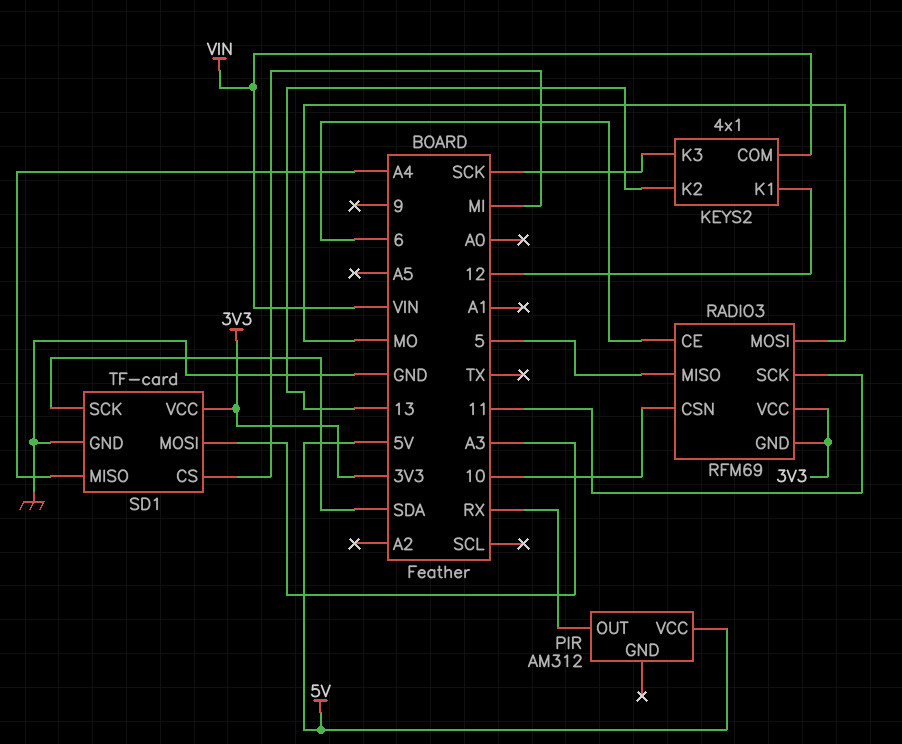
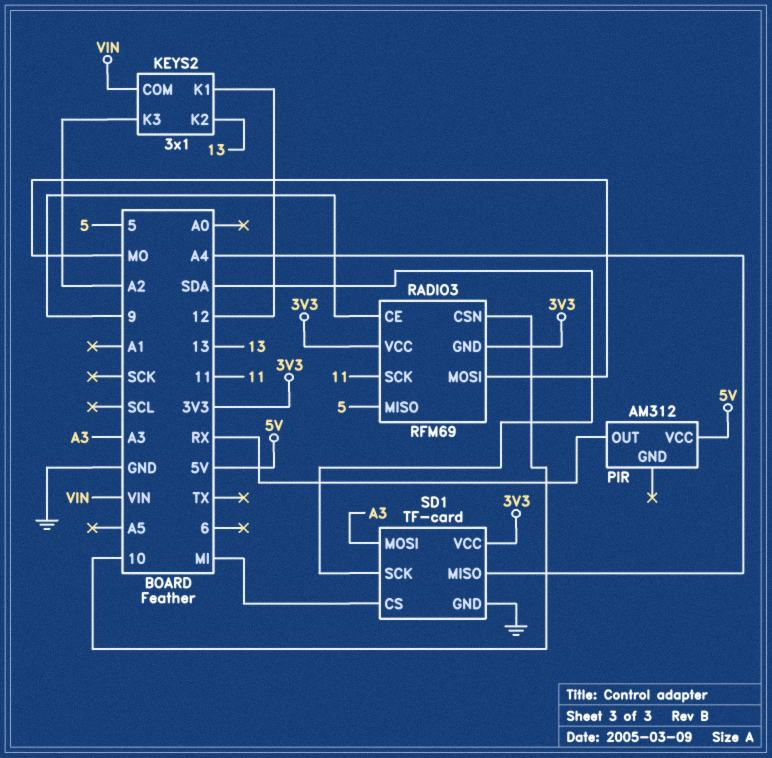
KEYS2: 4x1 -> 3x1
KEYS2 pin K3: SCK -> A2
RADIO3 pin CE: 6 -> 9

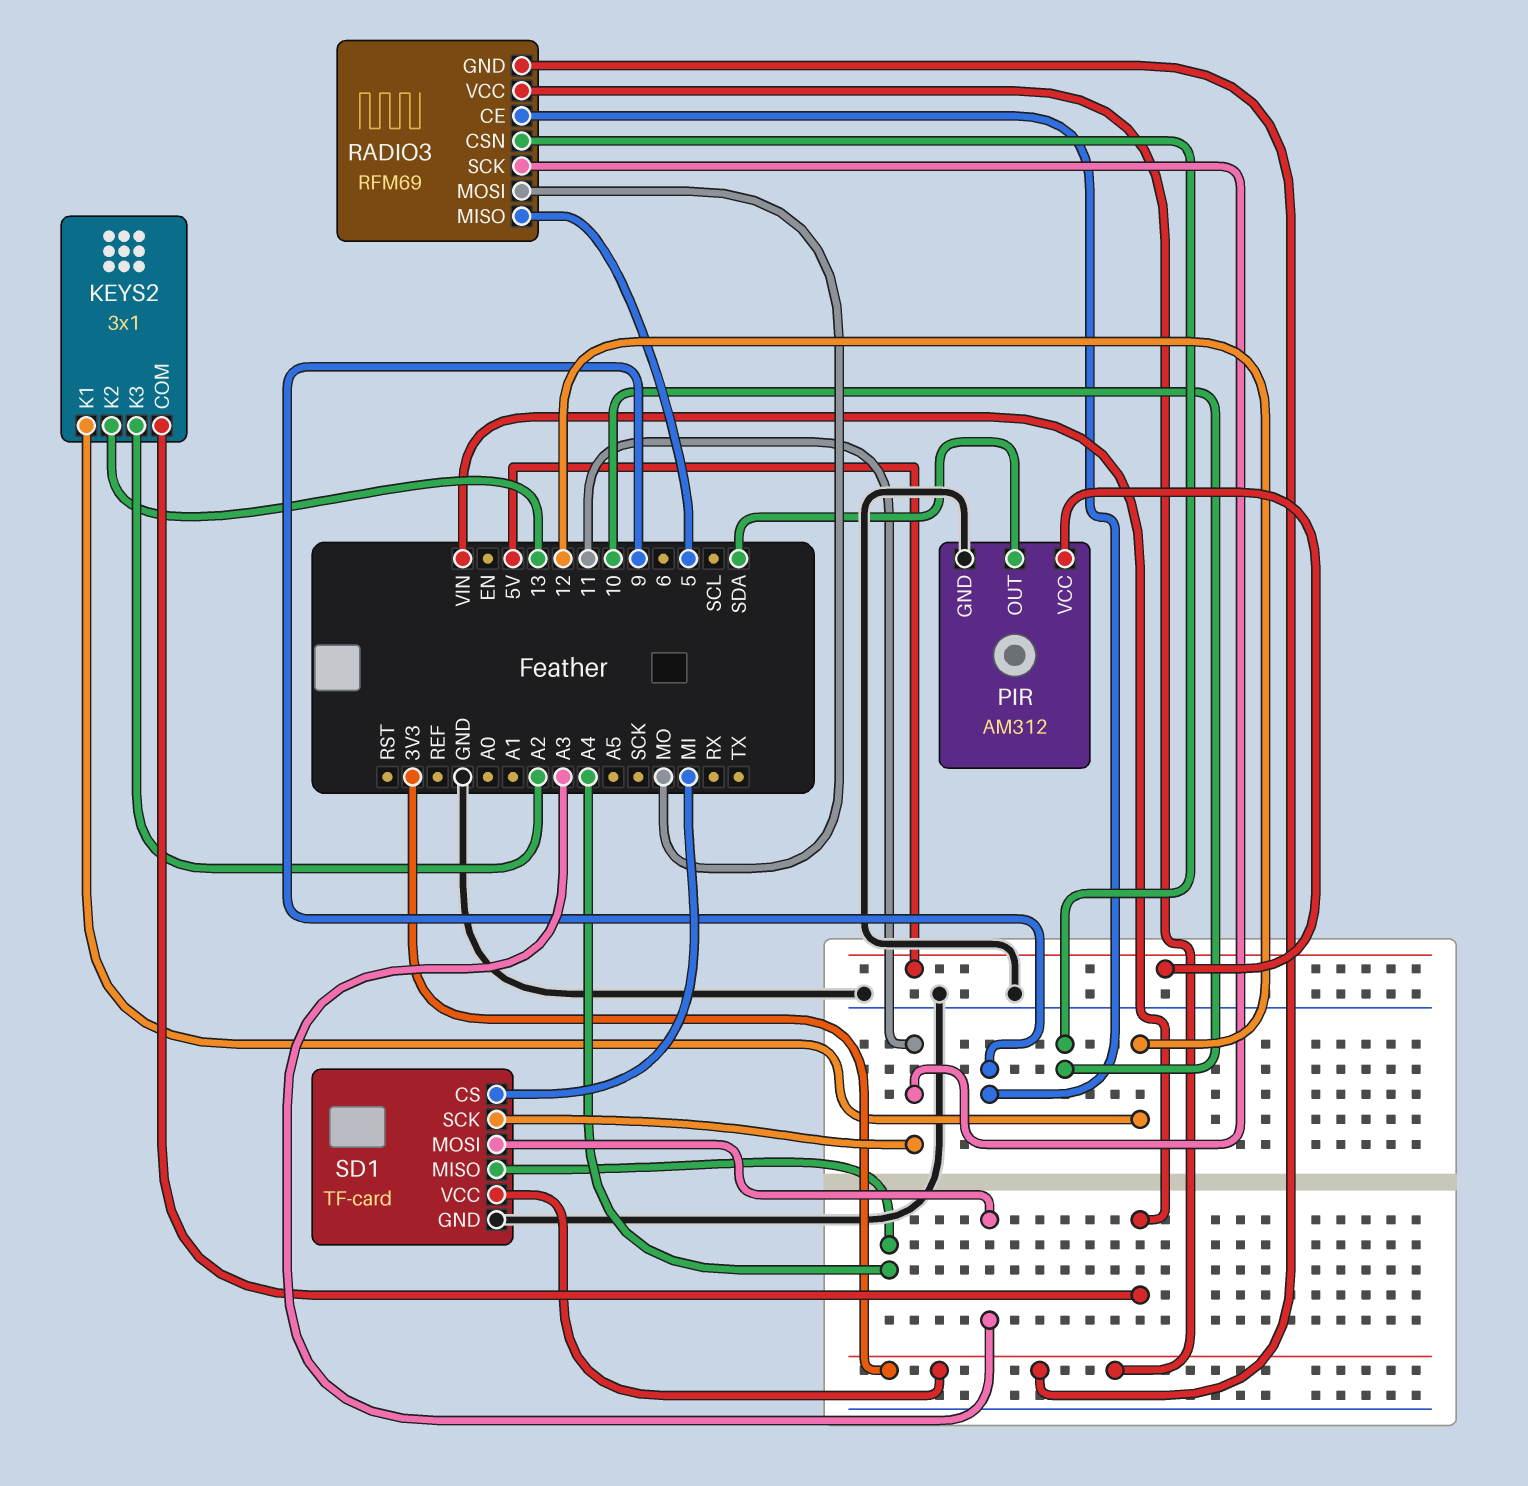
PIR pin GND: none -> GND
PIR pin OUT: RX -> SDA
SD1 pin SCK: SDA -> 11

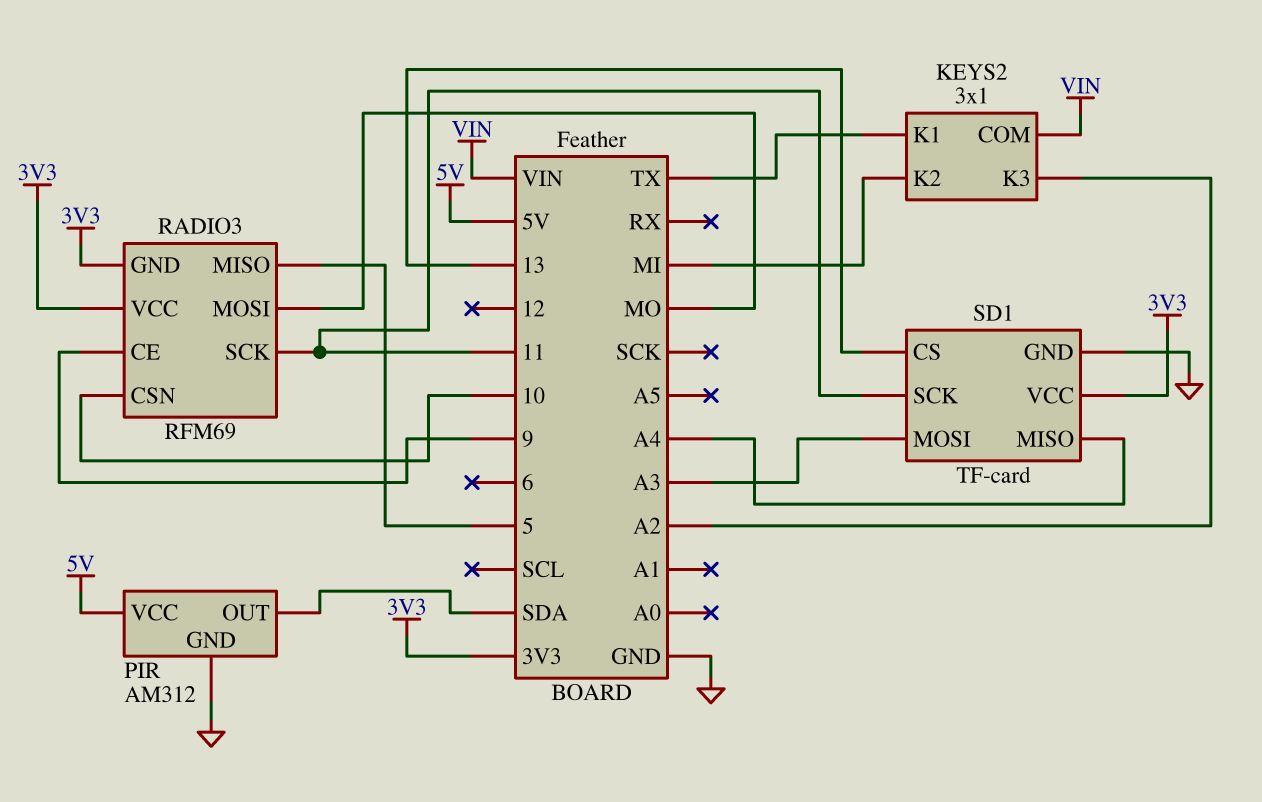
KEYS2 pin K1: 12 -> TX
KEYS2 pin K2: 13 -> MI
SD1 pin CS: MI -> 13

